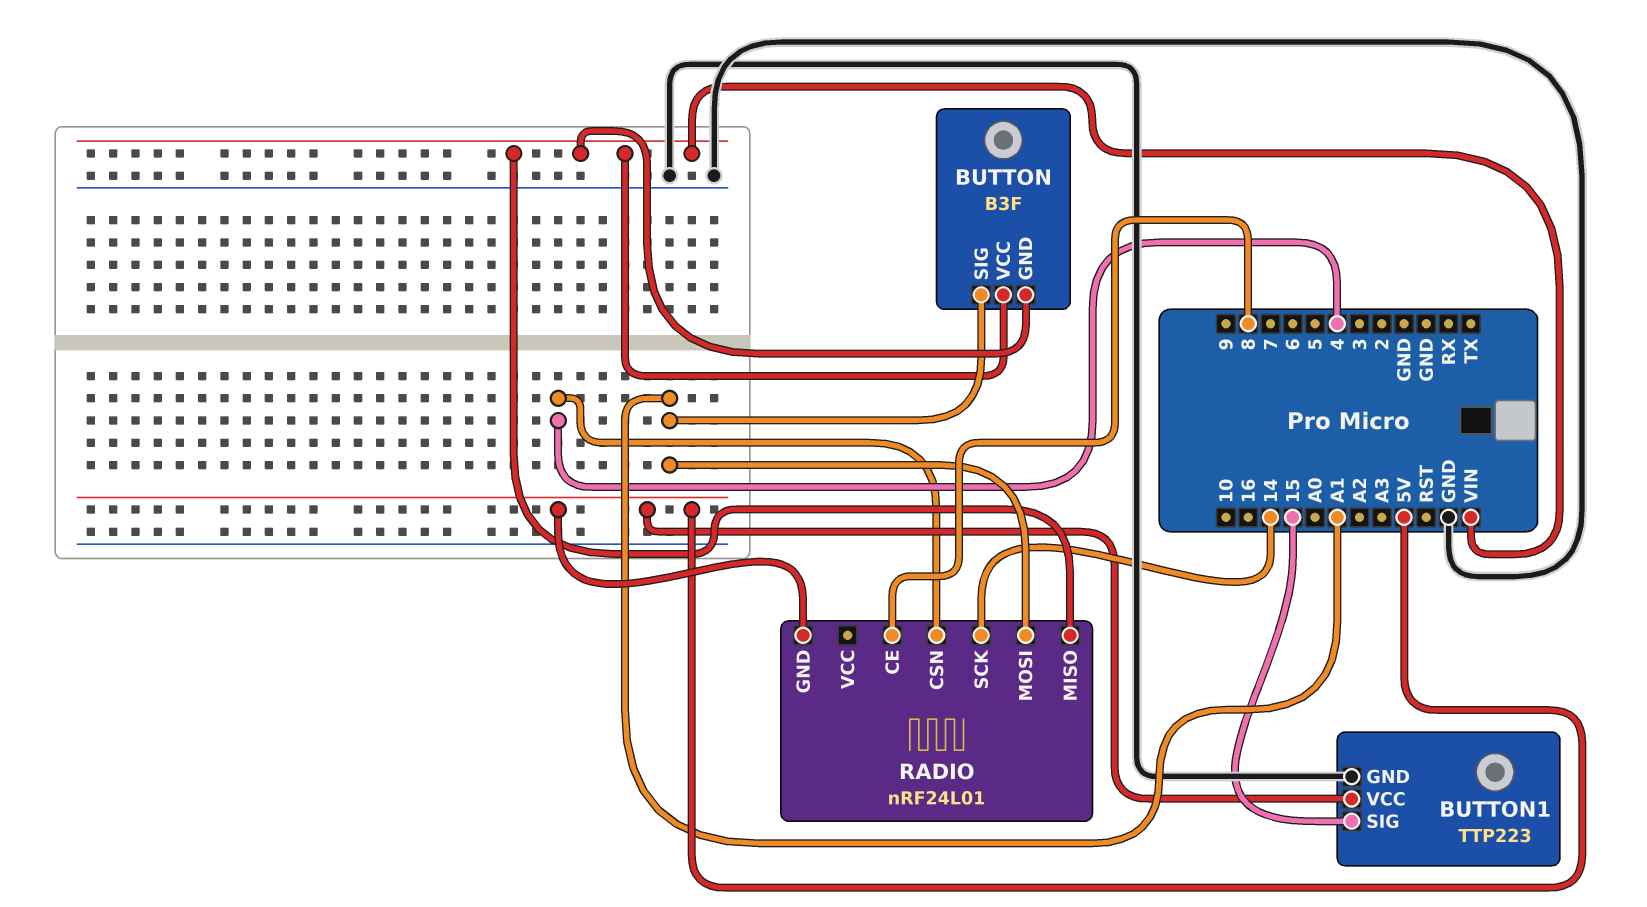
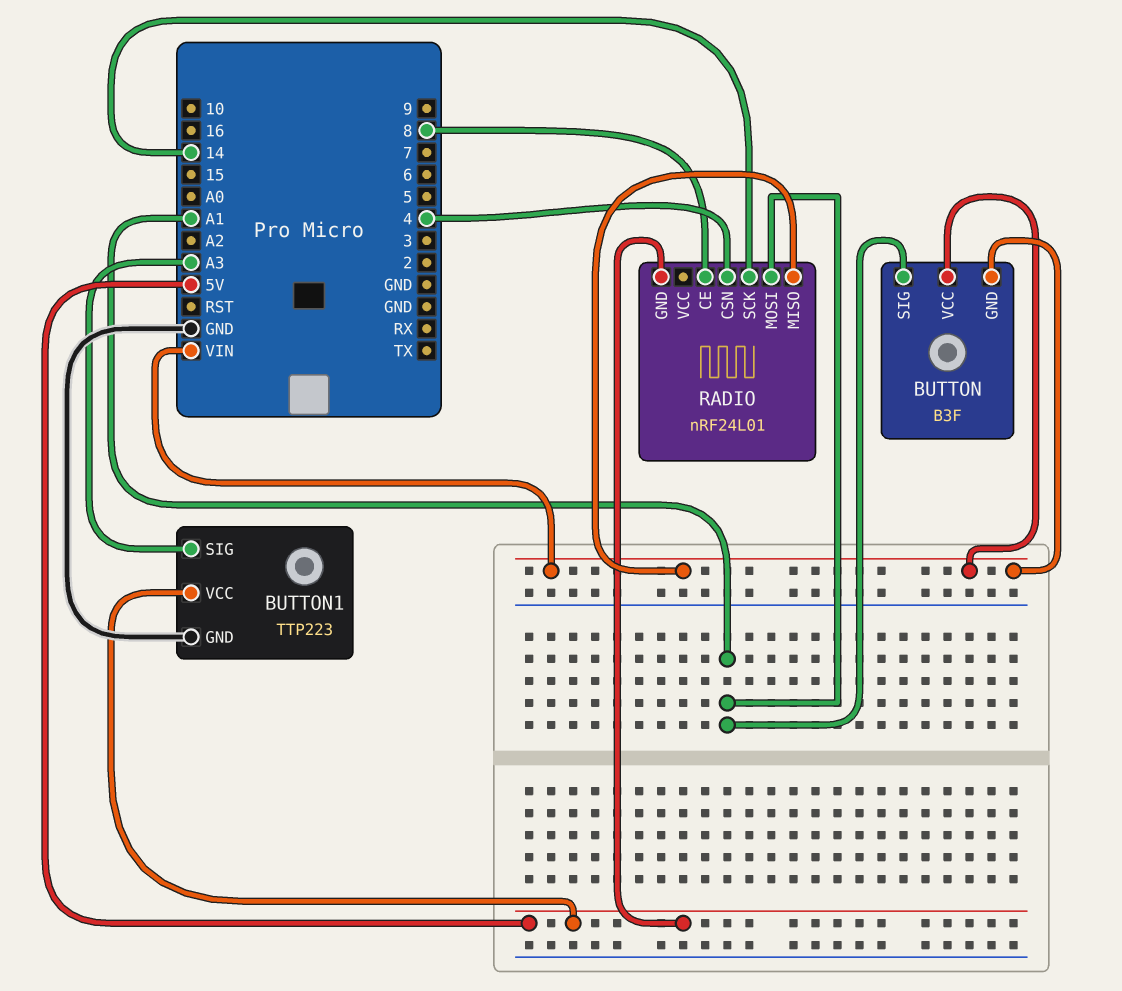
BUTTON1 pin SIG: 15 -> A3

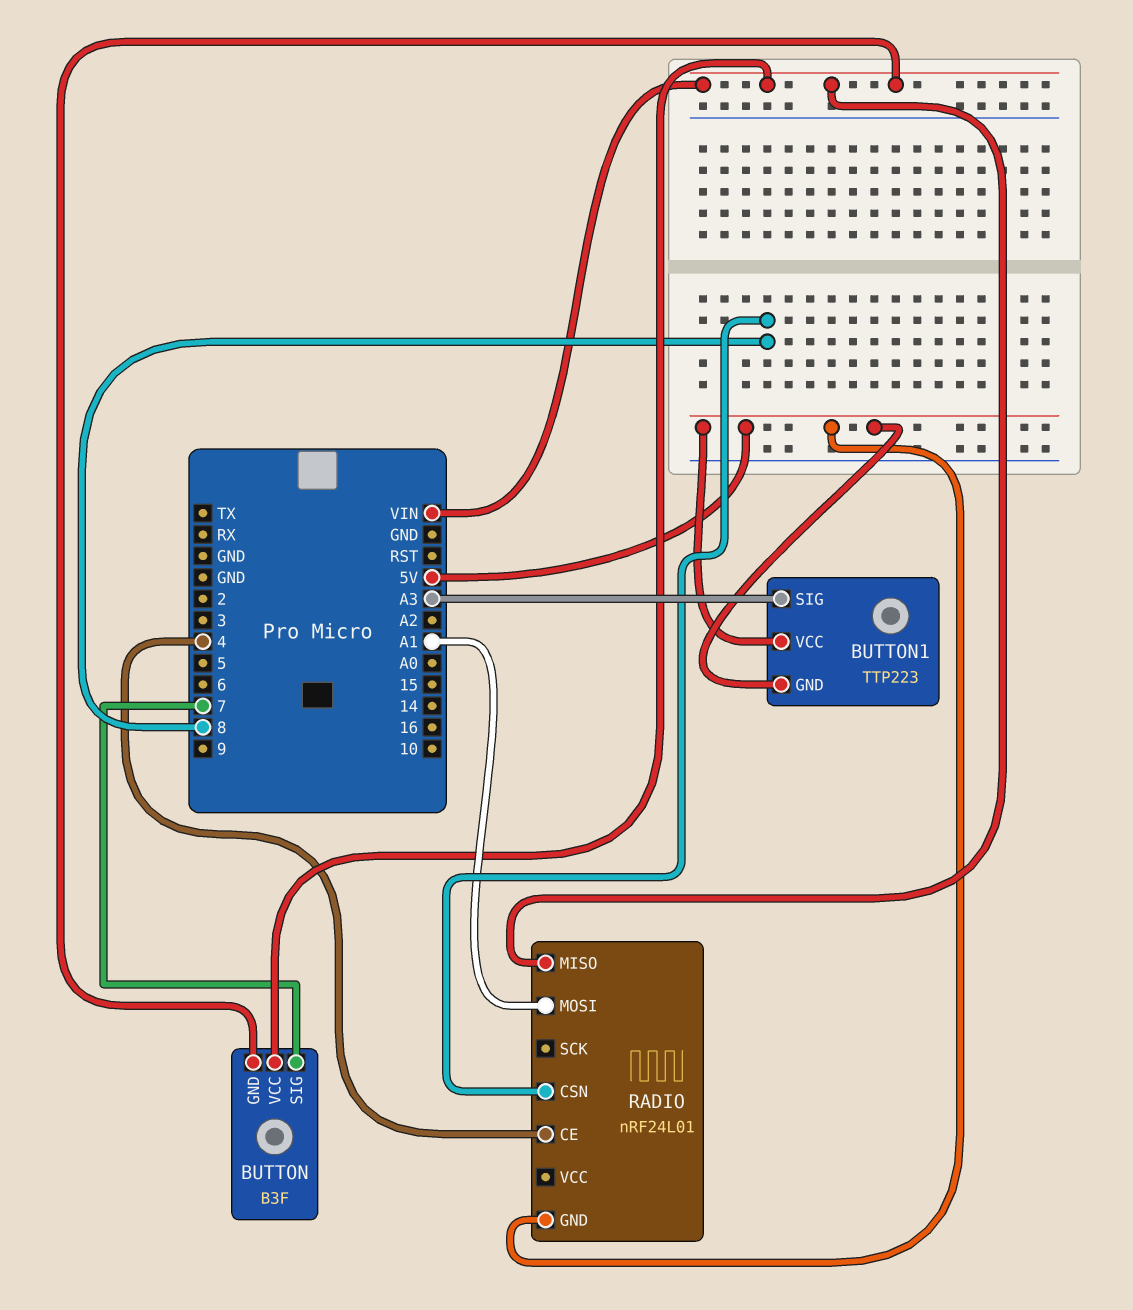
BUTTON pin SIG: A1 -> 7
BUTTON1 pin GND: GND -> 5V
RADIO pin CE: 8 -> 4
RADIO pin CSN: 4 -> 8
RADIO pin SCK: 14 -> none

